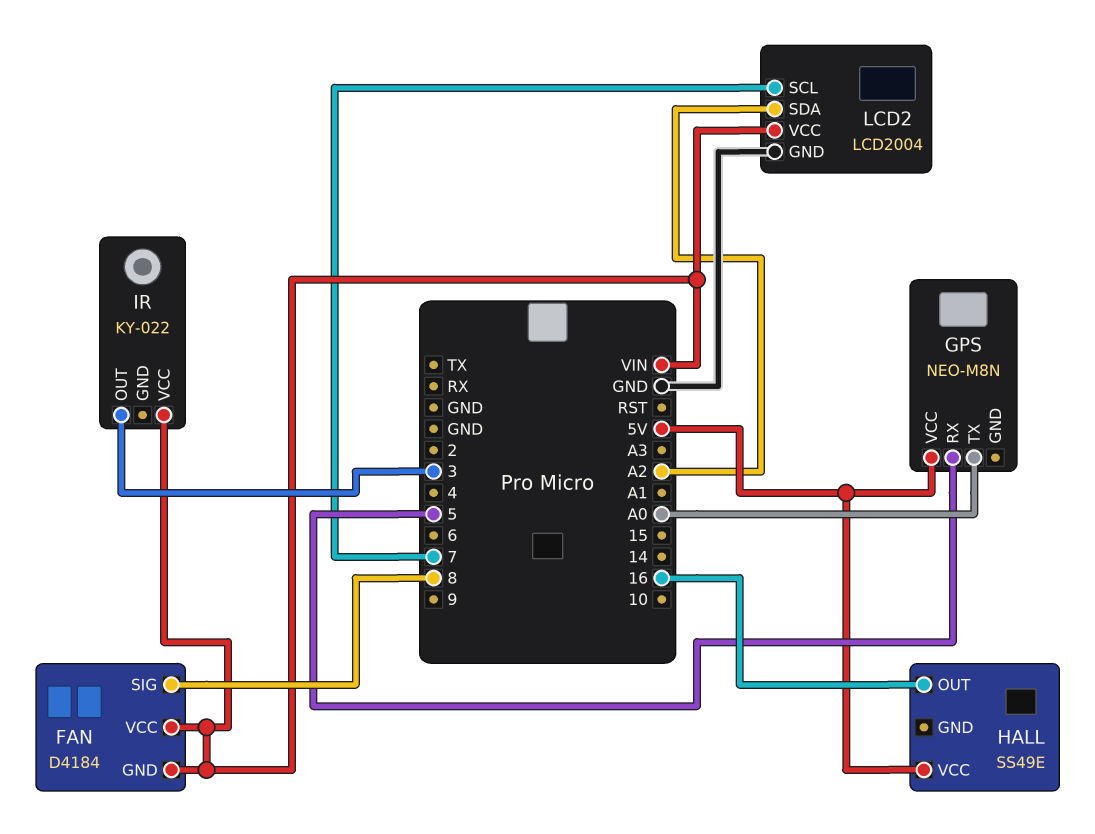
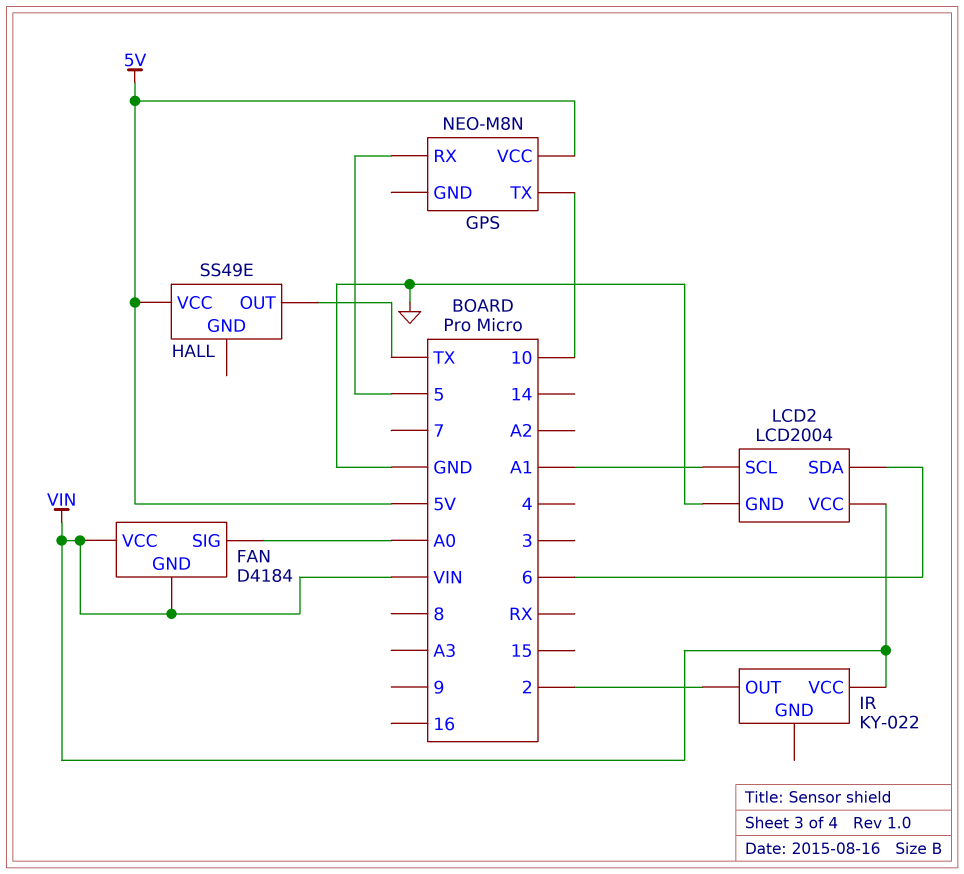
FAN pin SIG: 8 -> A0
GPS pin TX: A0 -> 10
HALL pin OUT: 16 -> TX
IR pin OUT: 3 -> 2
LCD2 pin SCL: 7 -> A1
LCD2 pin SDA: A2 -> 6

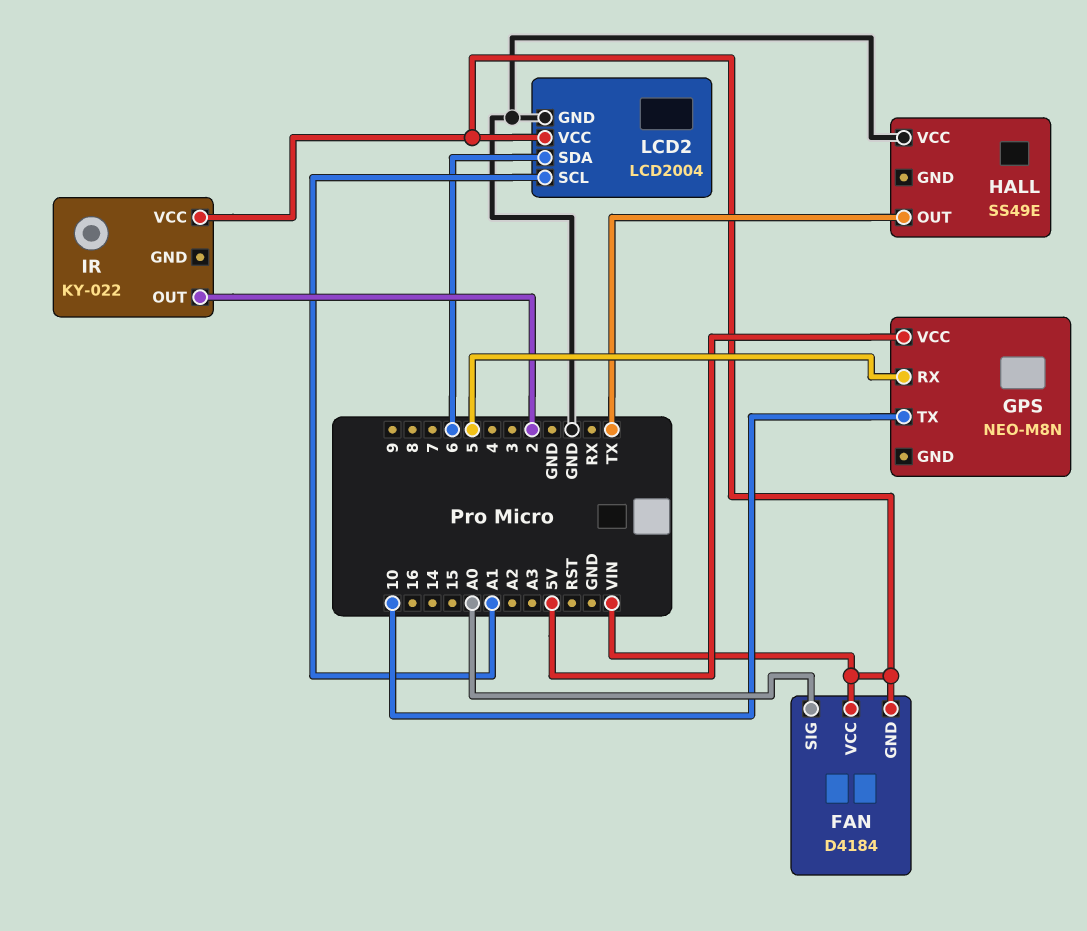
HALL pin VCC: 5V -> GND

